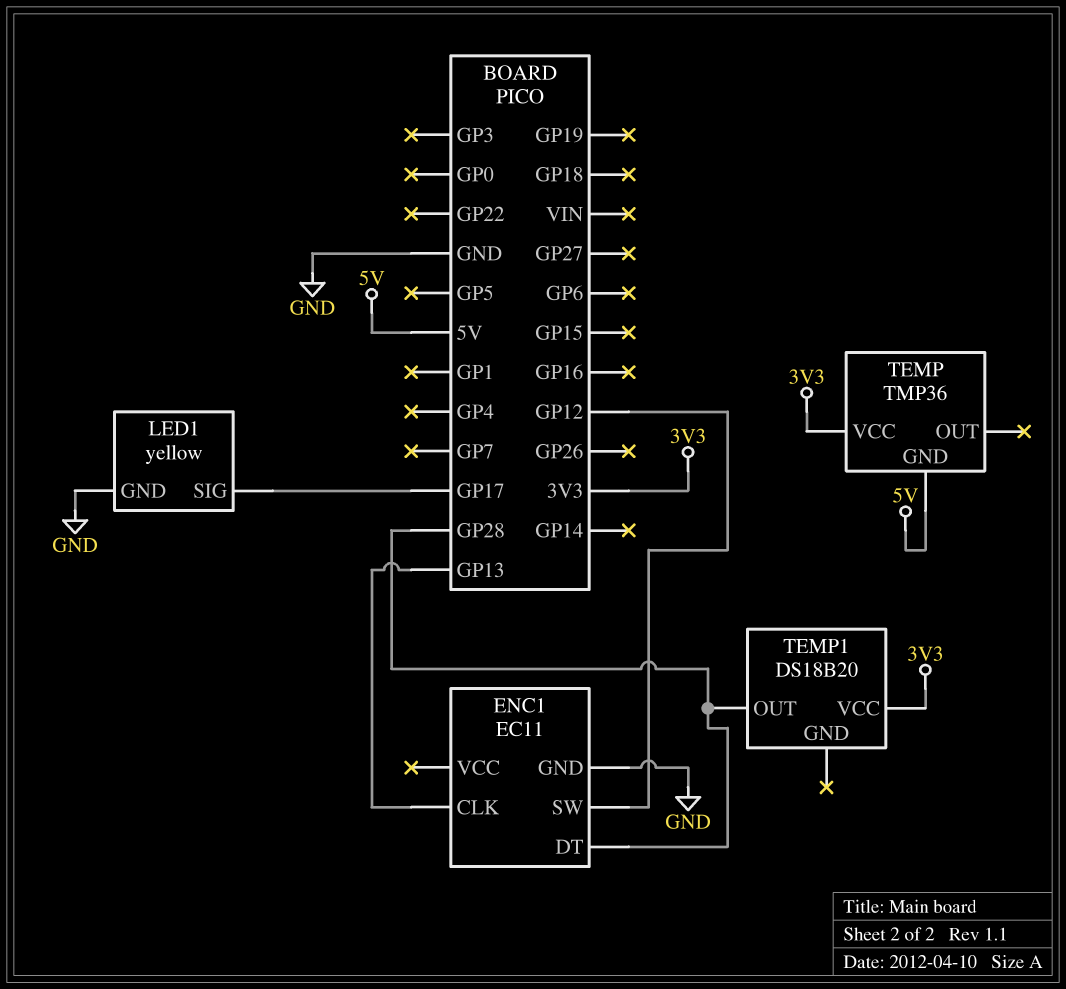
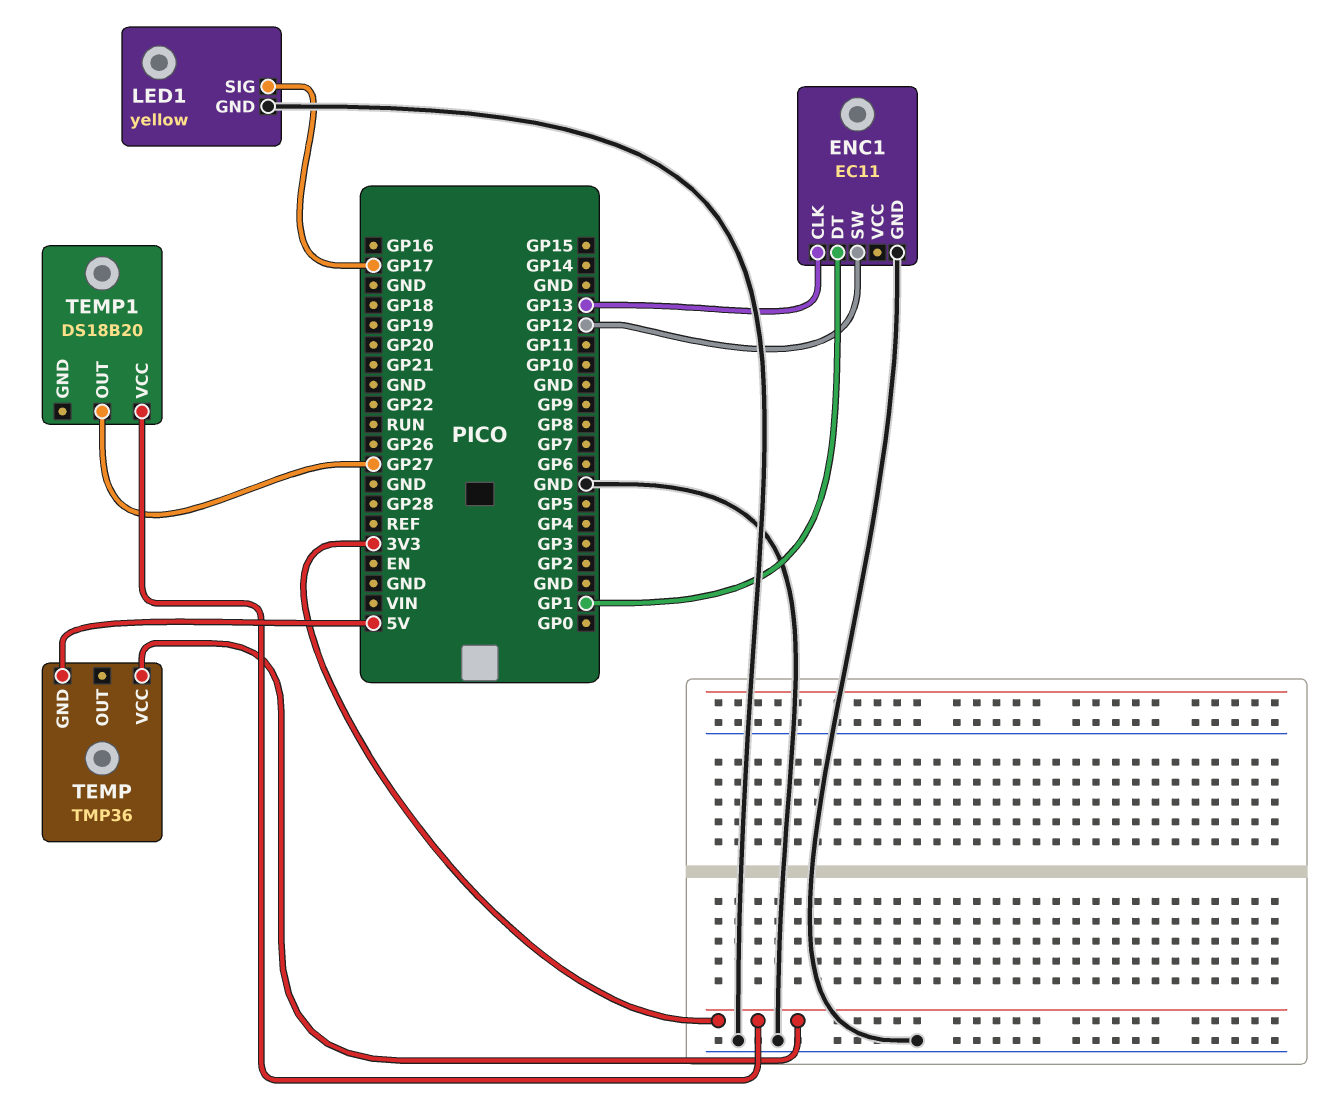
ENC1 pin DT: GP28 -> GP1
TEMP1 pin OUT: GP28 -> GP27

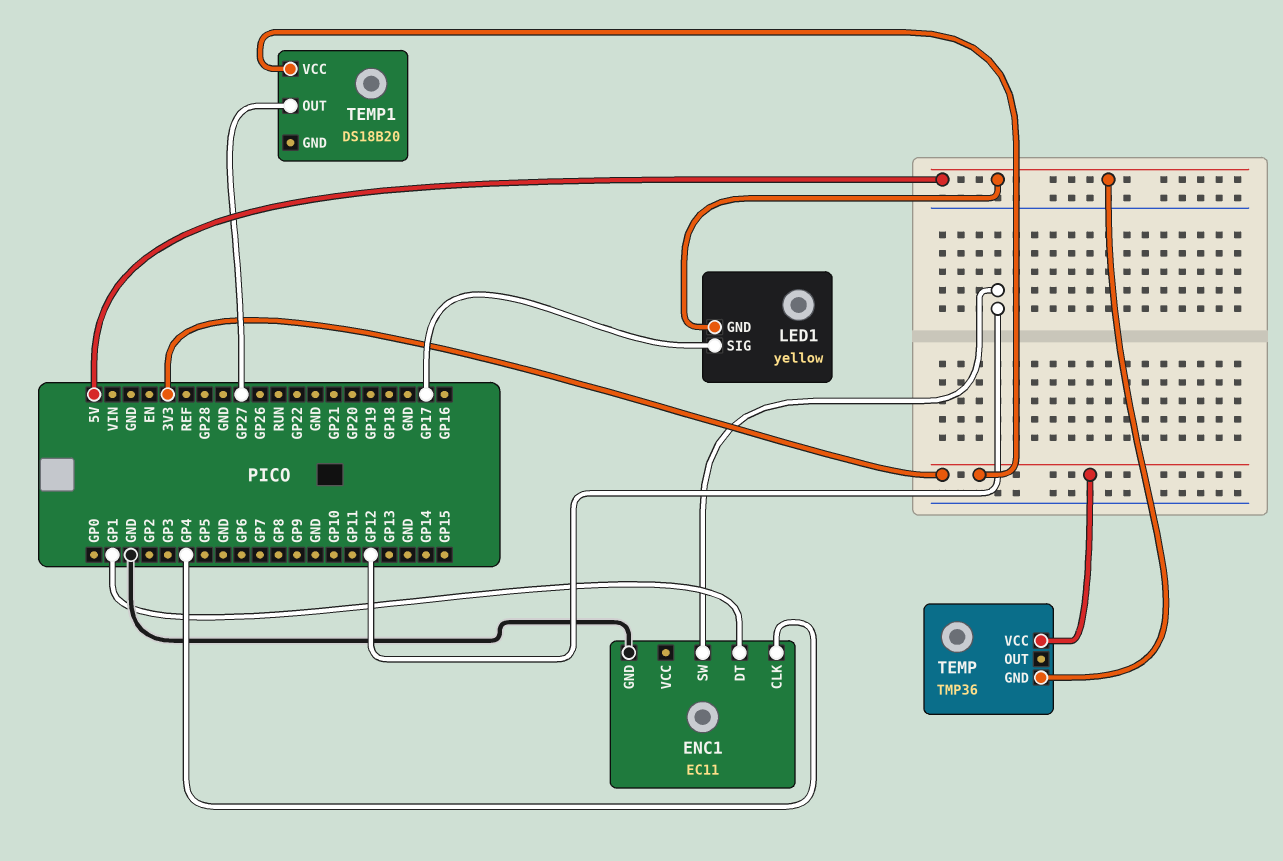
ENC1 pin CLK: GP13 -> GP4
LED1 pin GND: GND -> 5V

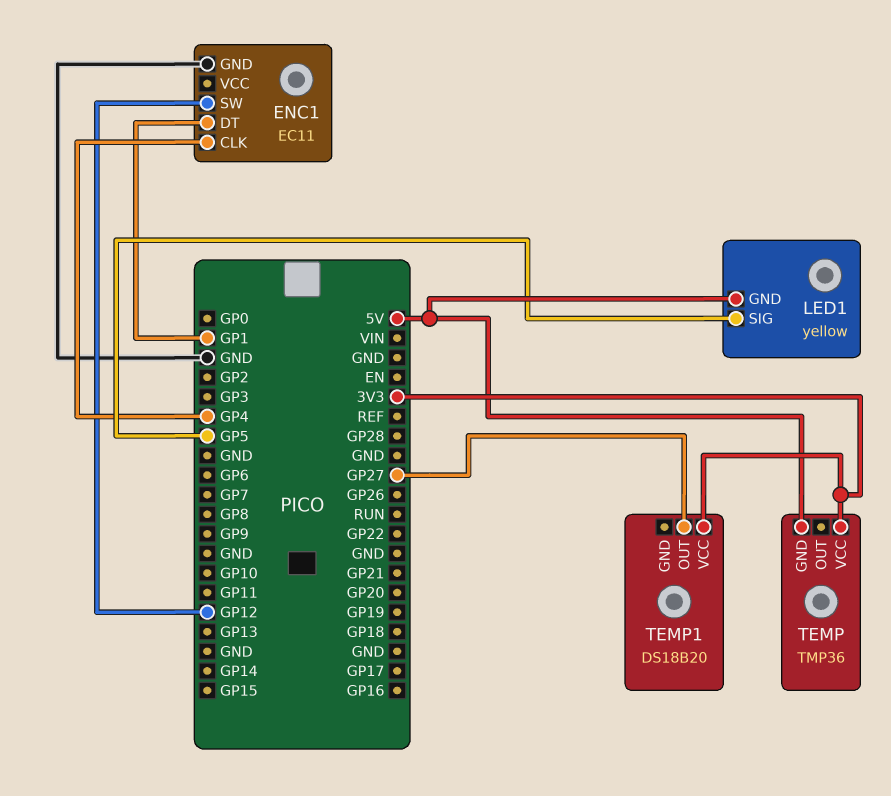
LED1 pin SIG: GP17 -> GP5

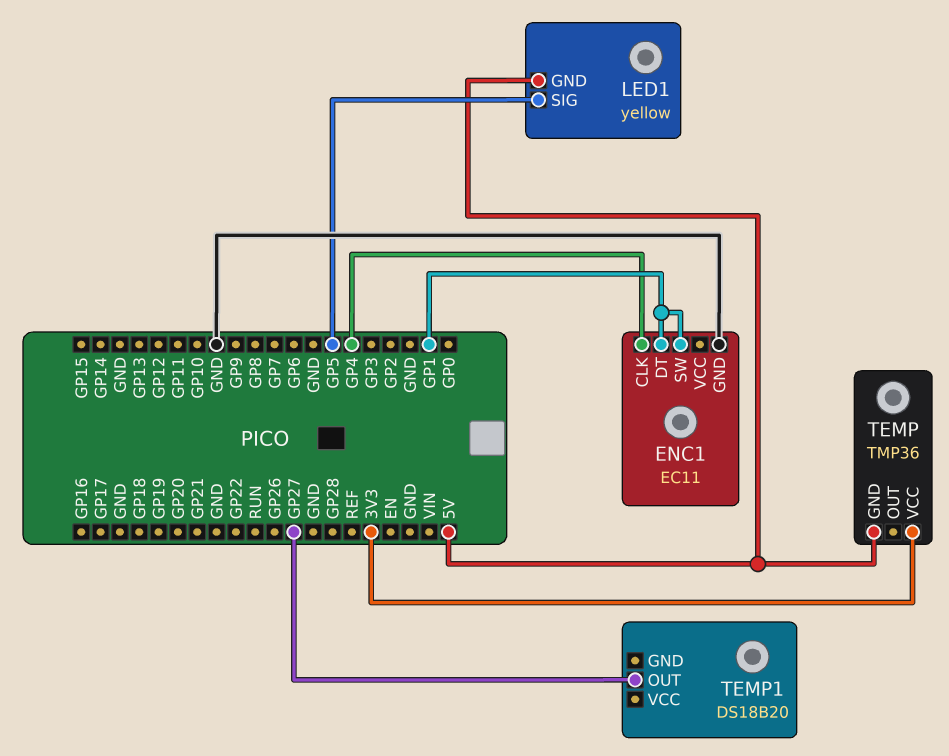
ENC1 pin SW: GP12 -> GP1
TEMP1 pin VCC: 3V3 -> none

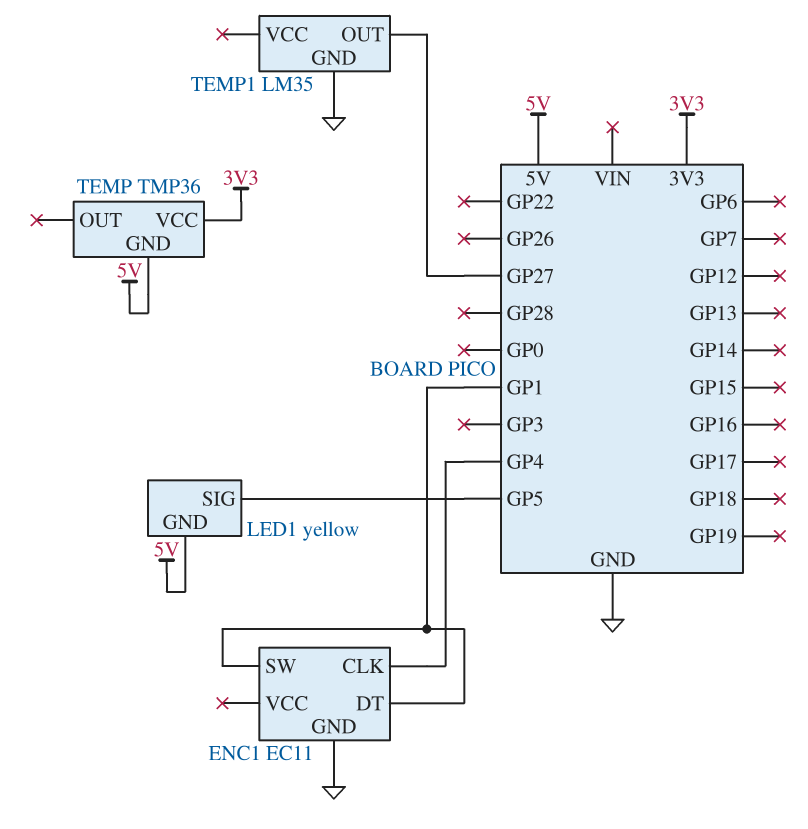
TEMP1: DS18B20 -> LM35
TEMP1 pin GND: none -> GND

